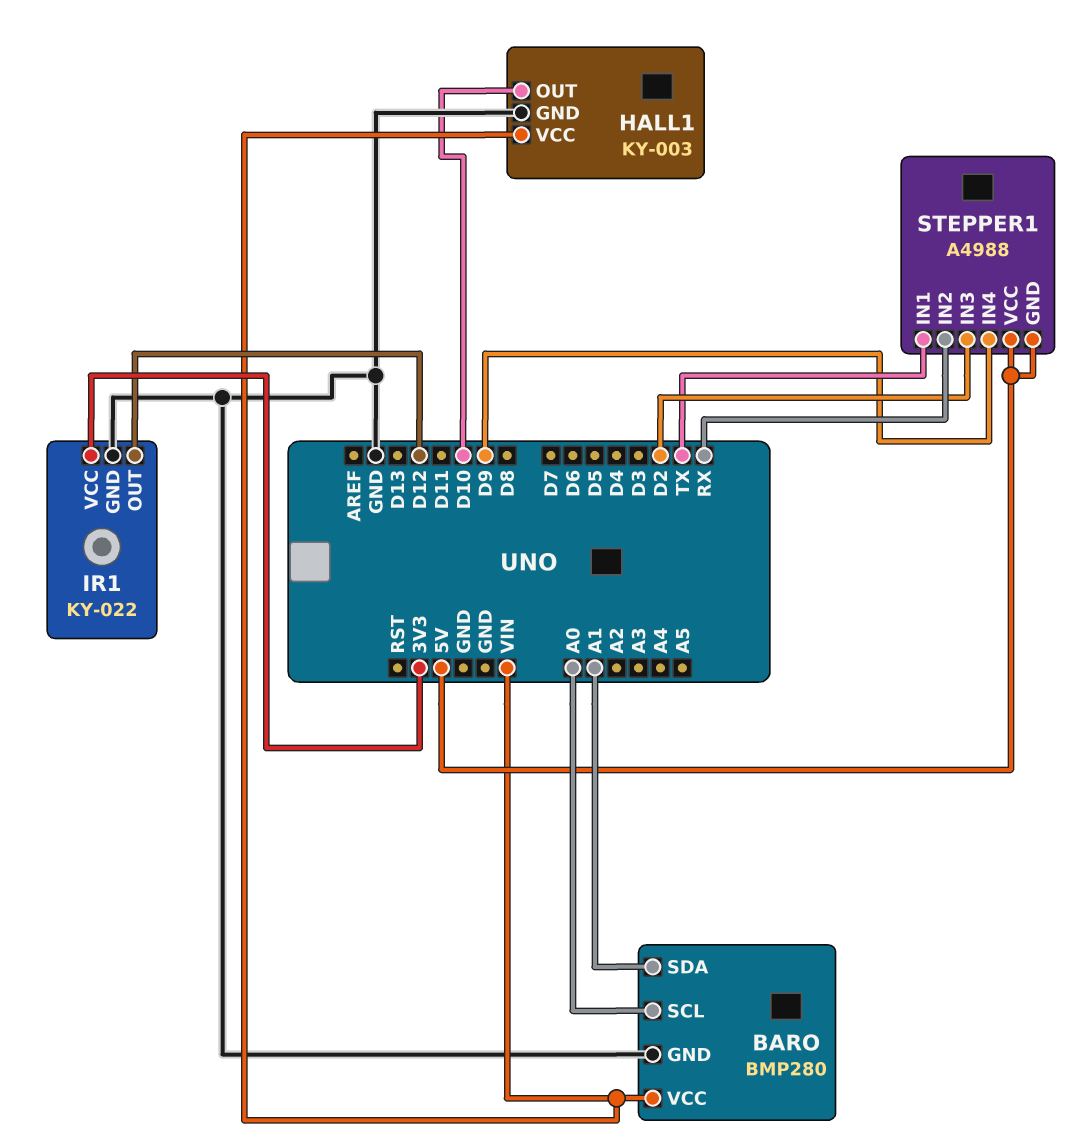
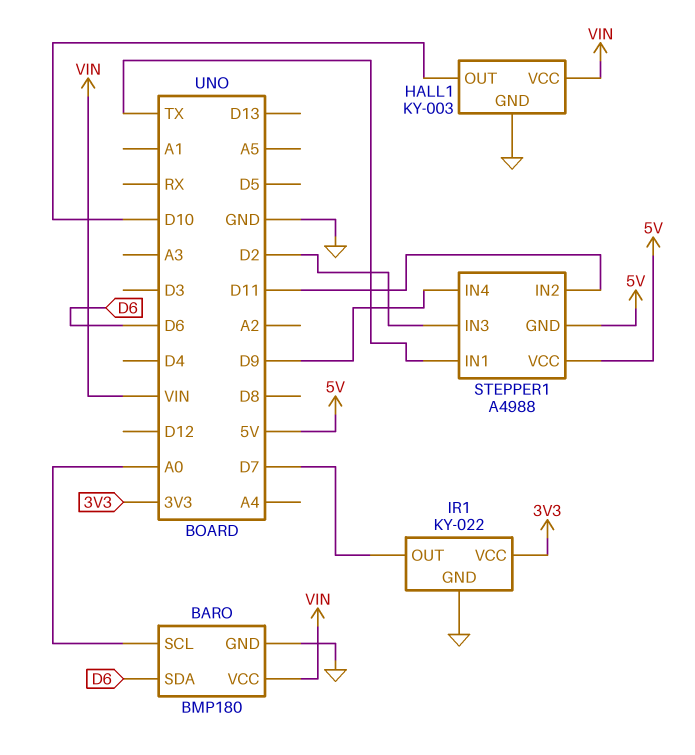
BARO: BMP280 -> BMP180
BARO pin SDA: A1 -> D6
IR1 pin OUT: D12 -> D7
STEPPER1 pin IN2: RX -> D11

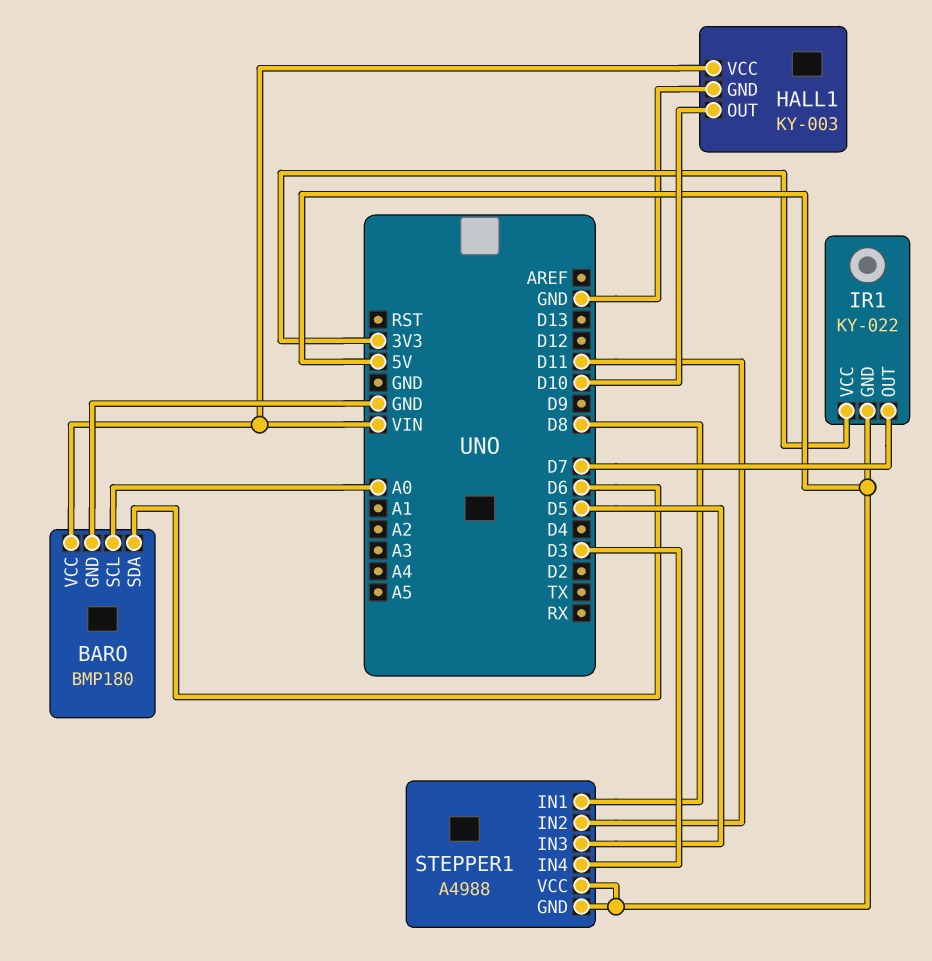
IR1 pin GND: GND -> 5V
STEPPER1 pin IN1: TX -> D8
STEPPER1 pin IN3: D2 -> D5
STEPPER1 pin IN4: D9 -> D3

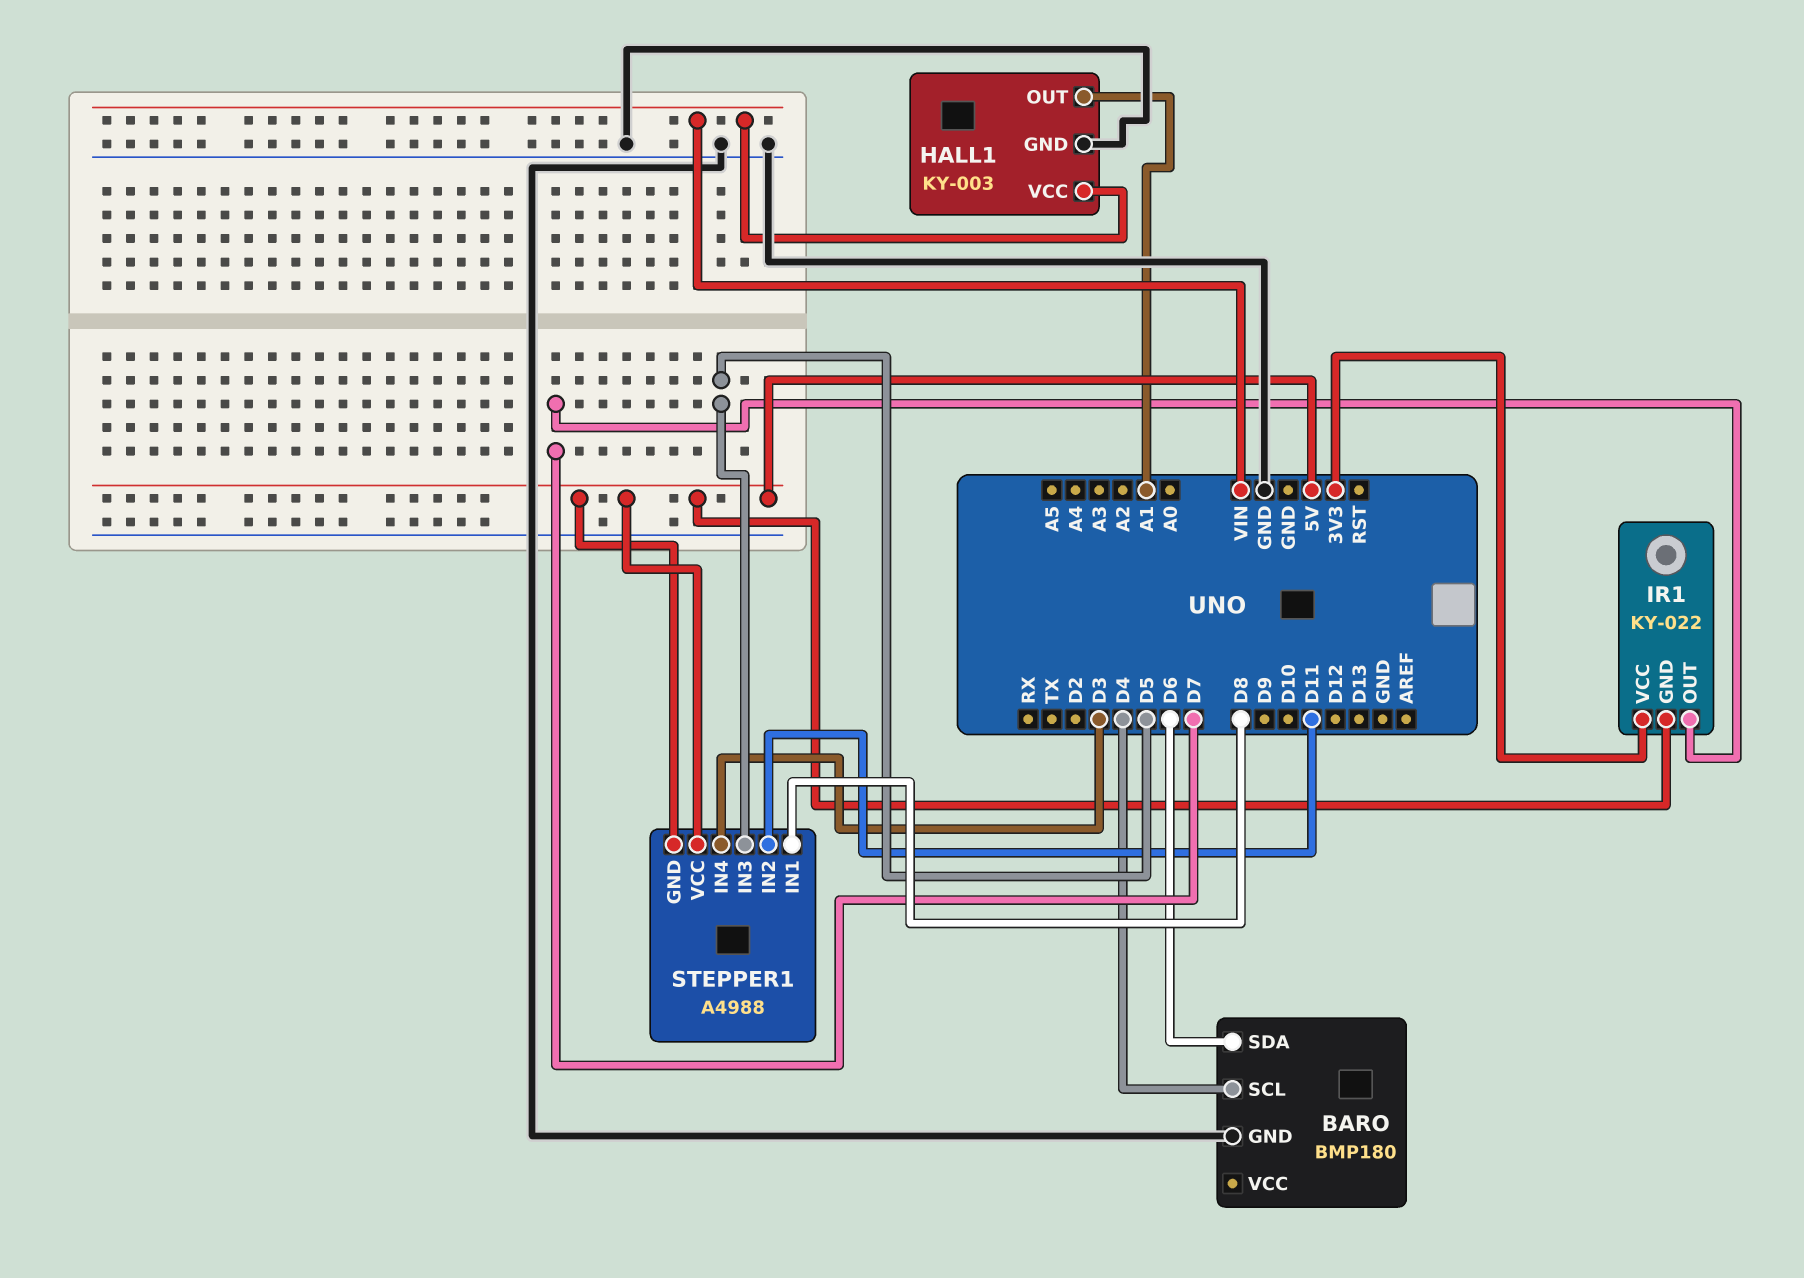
BARO pin SCL: A0 -> D4
BARO pin VCC: VIN -> none
HALL1 pin OUT: D10 -> A1

